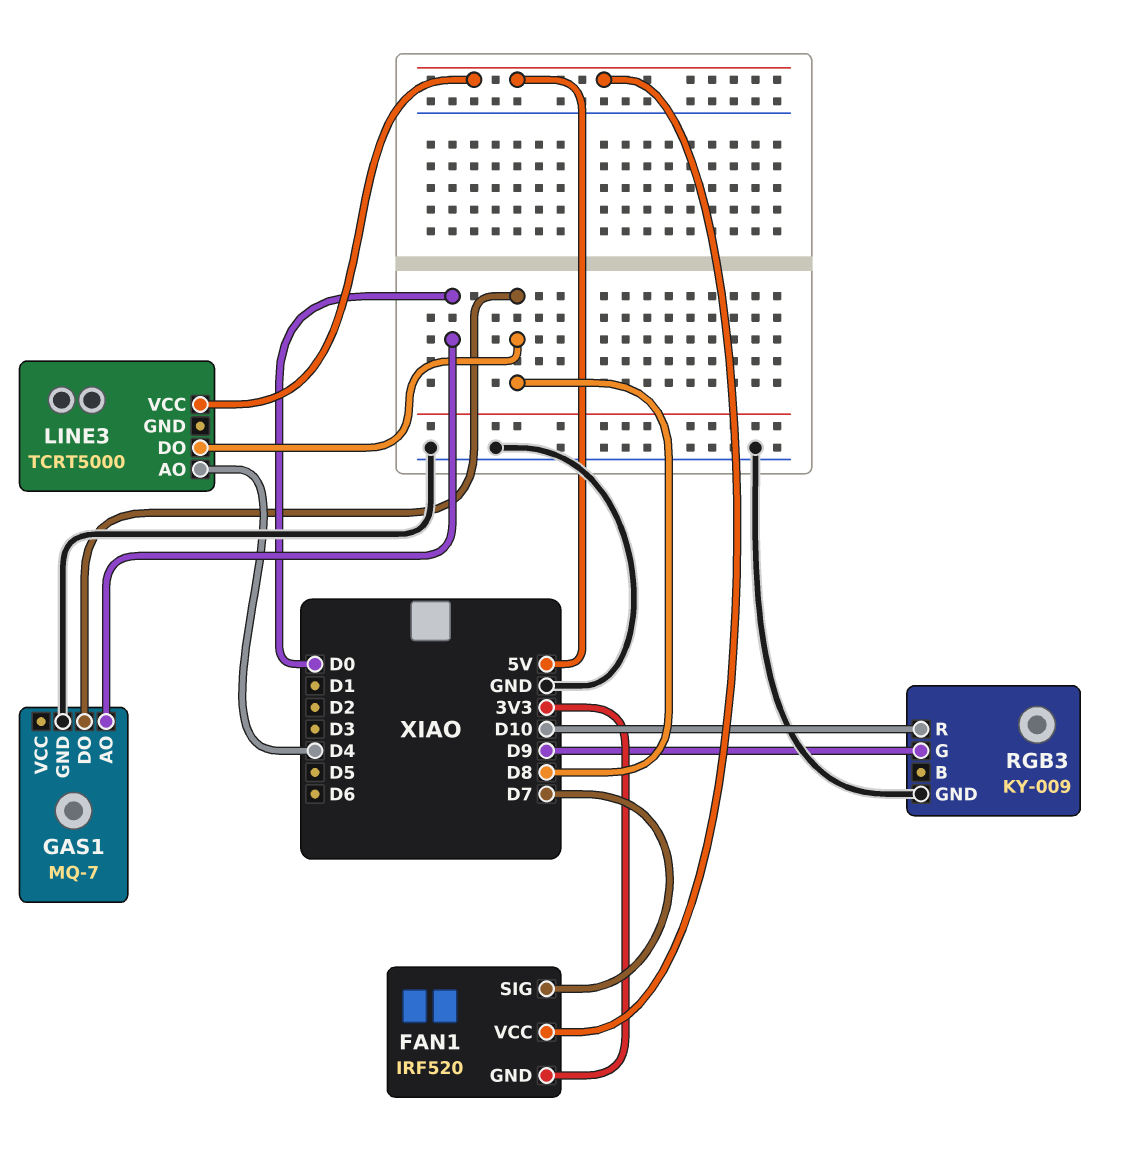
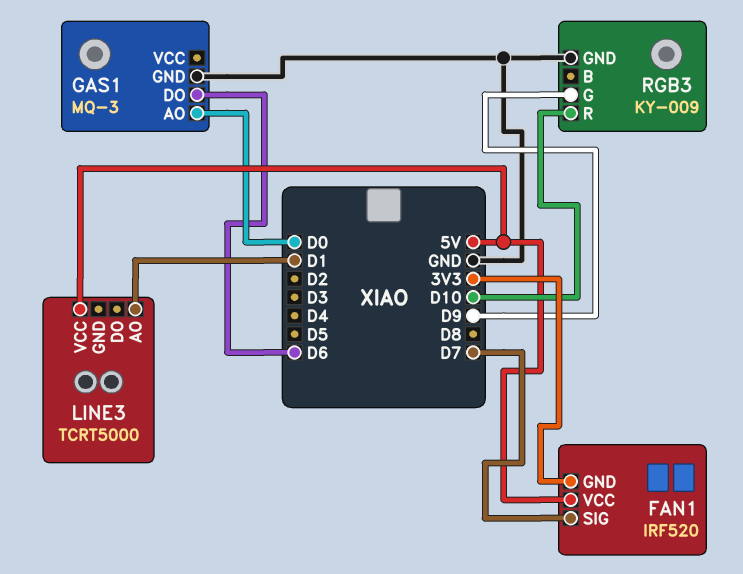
GAS1: MQ-7 -> MQ-3
GAS1 pin DO: D8 -> D6
LINE3 pin AO: D4 -> D1
LINE3 pin DO: D8 -> none

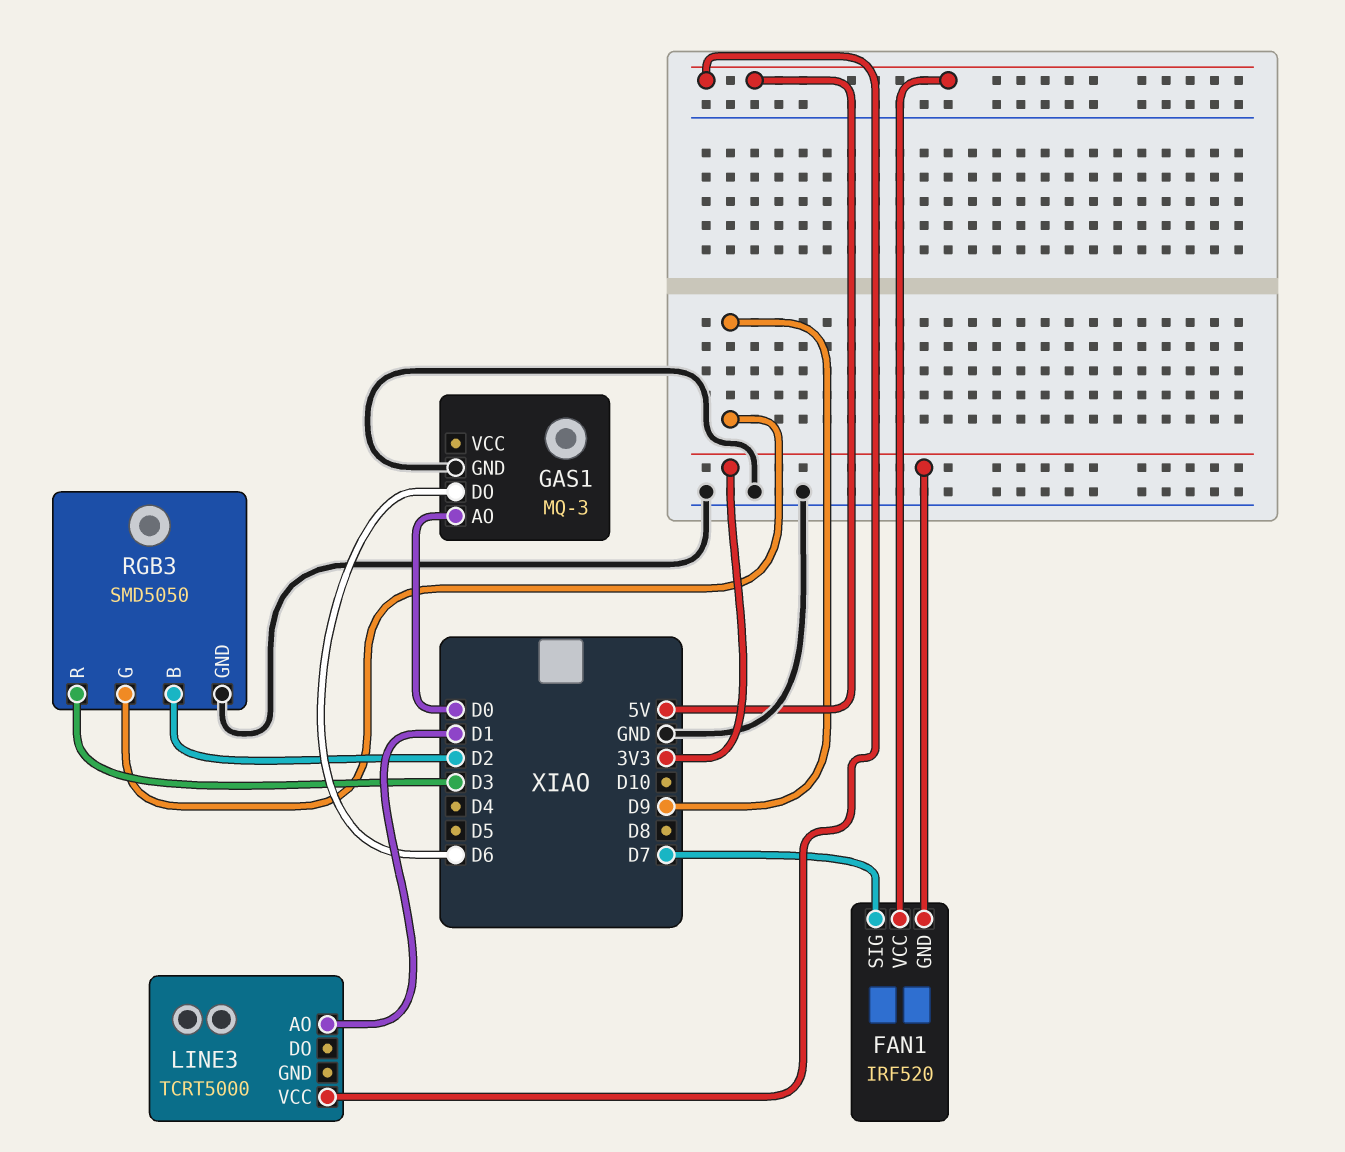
RGB3: KY-009 -> SMD5050
RGB3 pin B: none -> D2
RGB3 pin R: D10 -> D3

